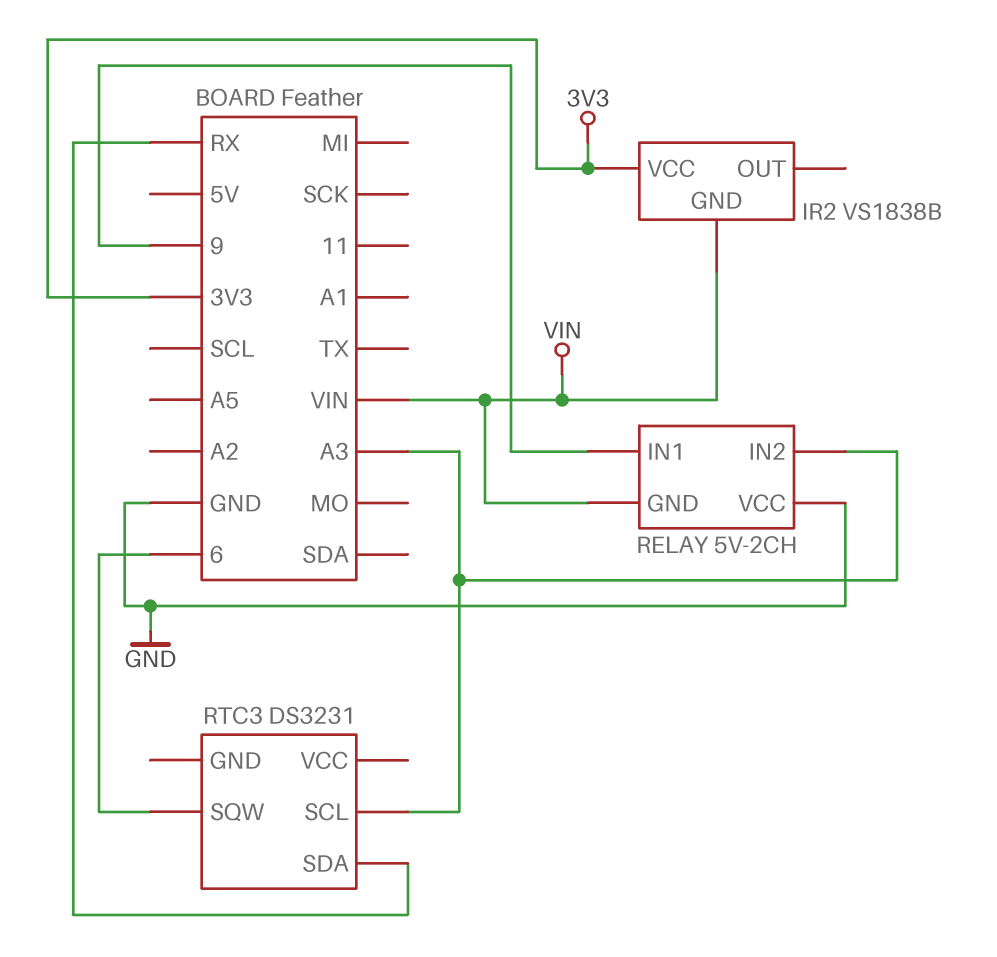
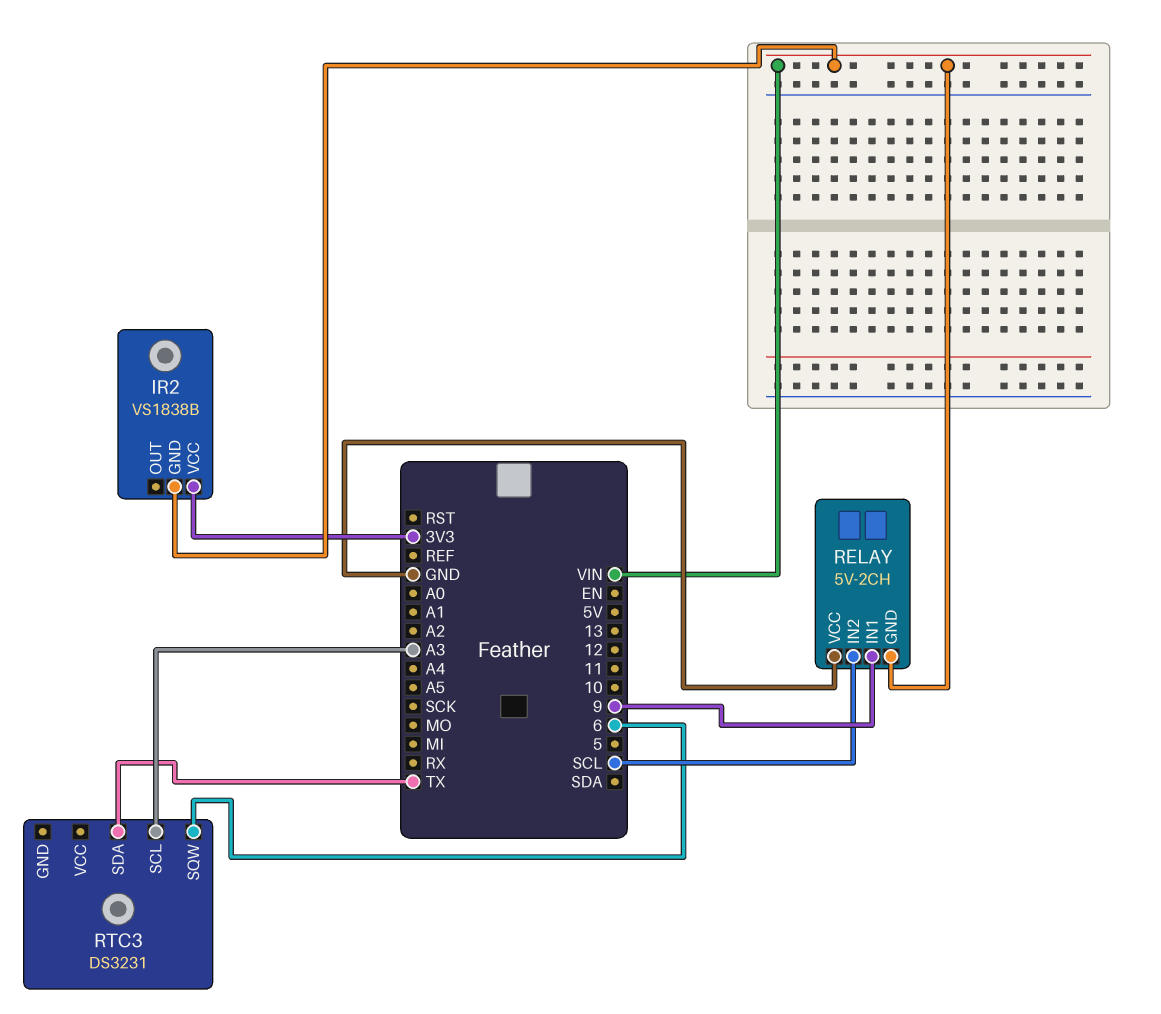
RELAY pin IN2: A3 -> SCL
RTC3 pin SDA: RX -> TX

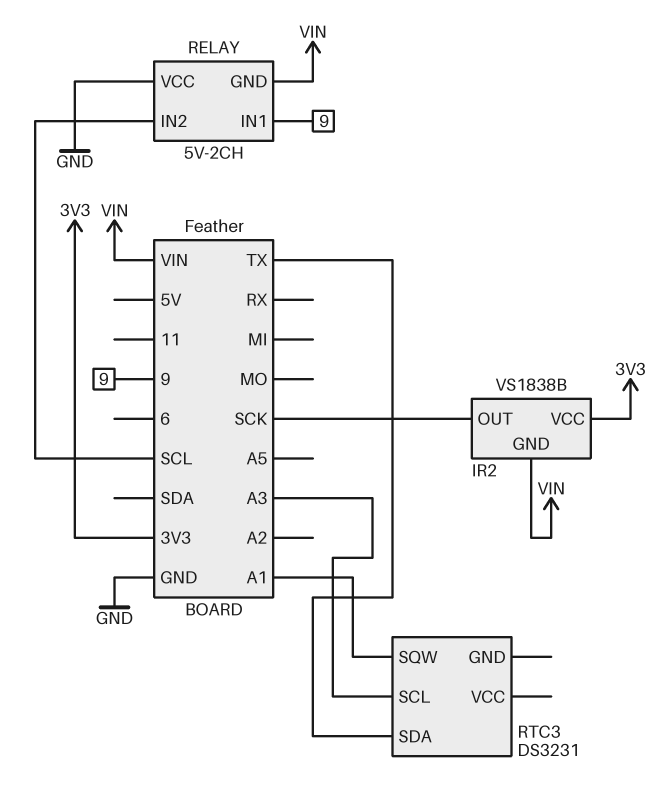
IR2 pin OUT: none -> SCK
RTC3 pin SQW: 6 -> A1

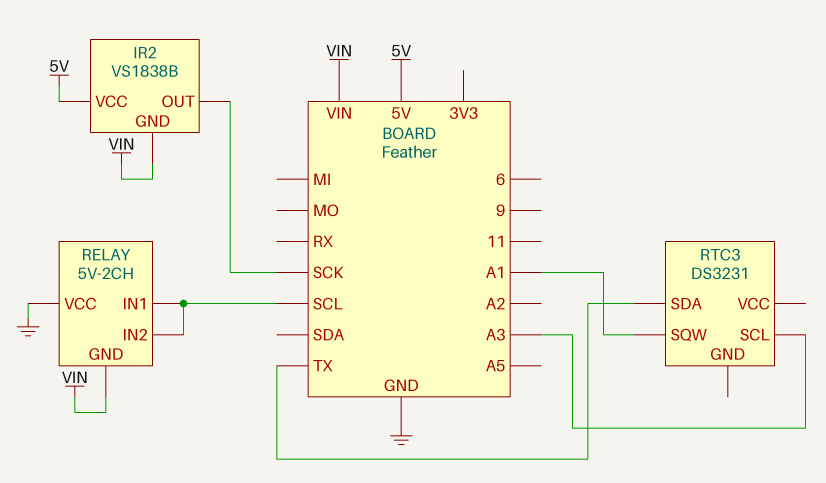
IR2 pin VCC: 3V3 -> 5V
RELAY pin IN1: 9 -> SCL

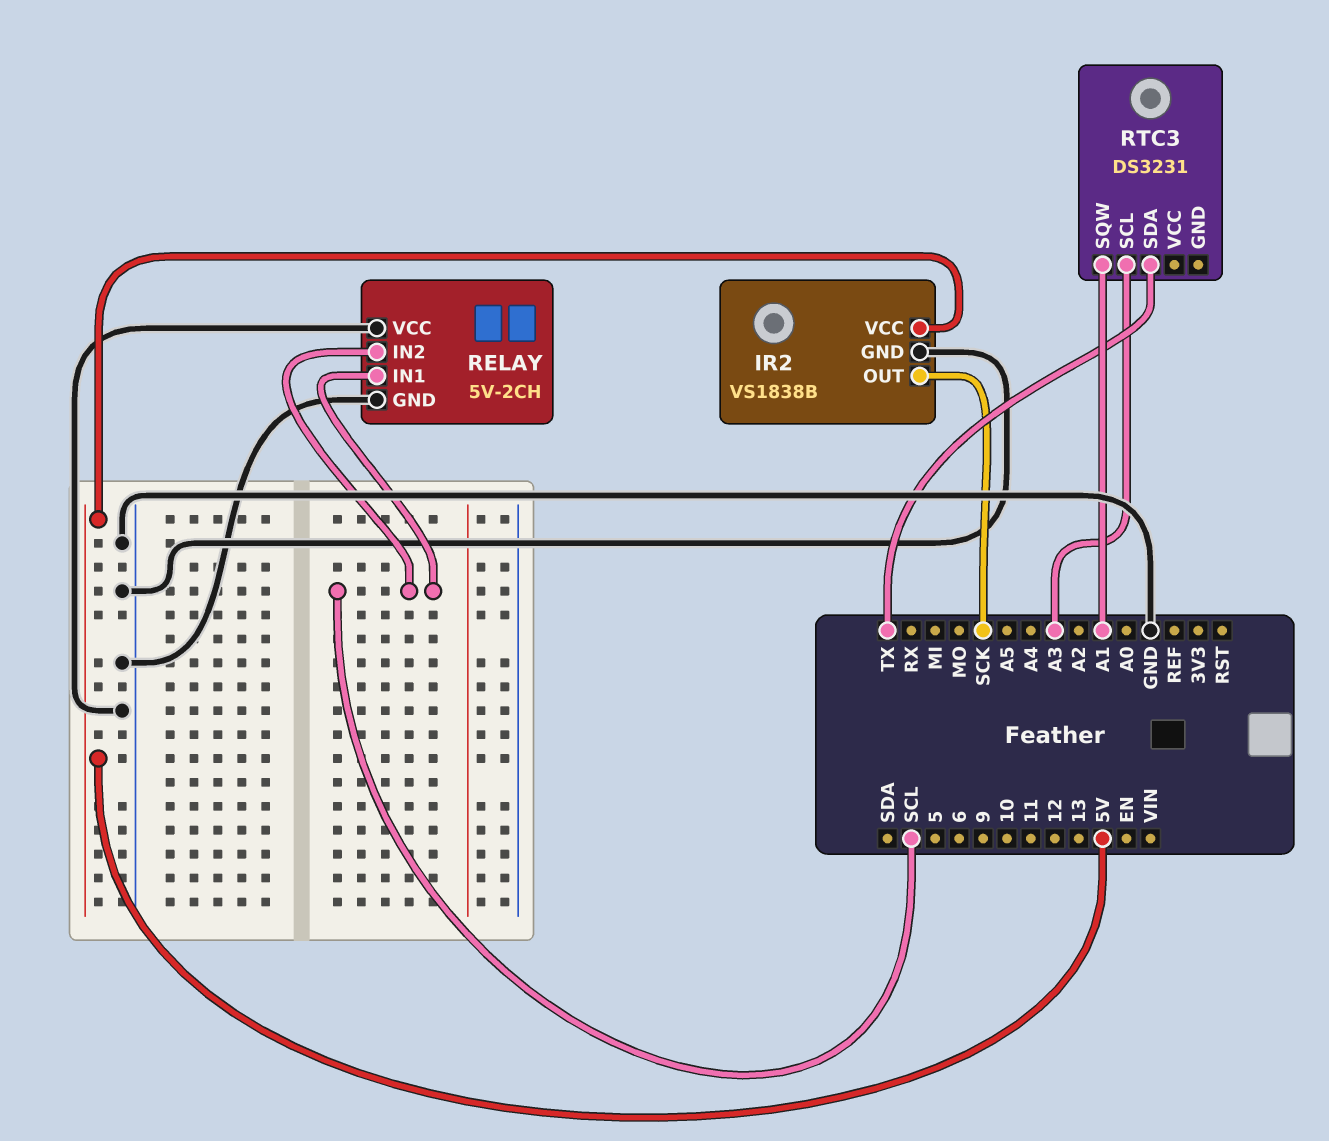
IR2 pin GND: VIN -> GND
RELAY pin GND: VIN -> GND

